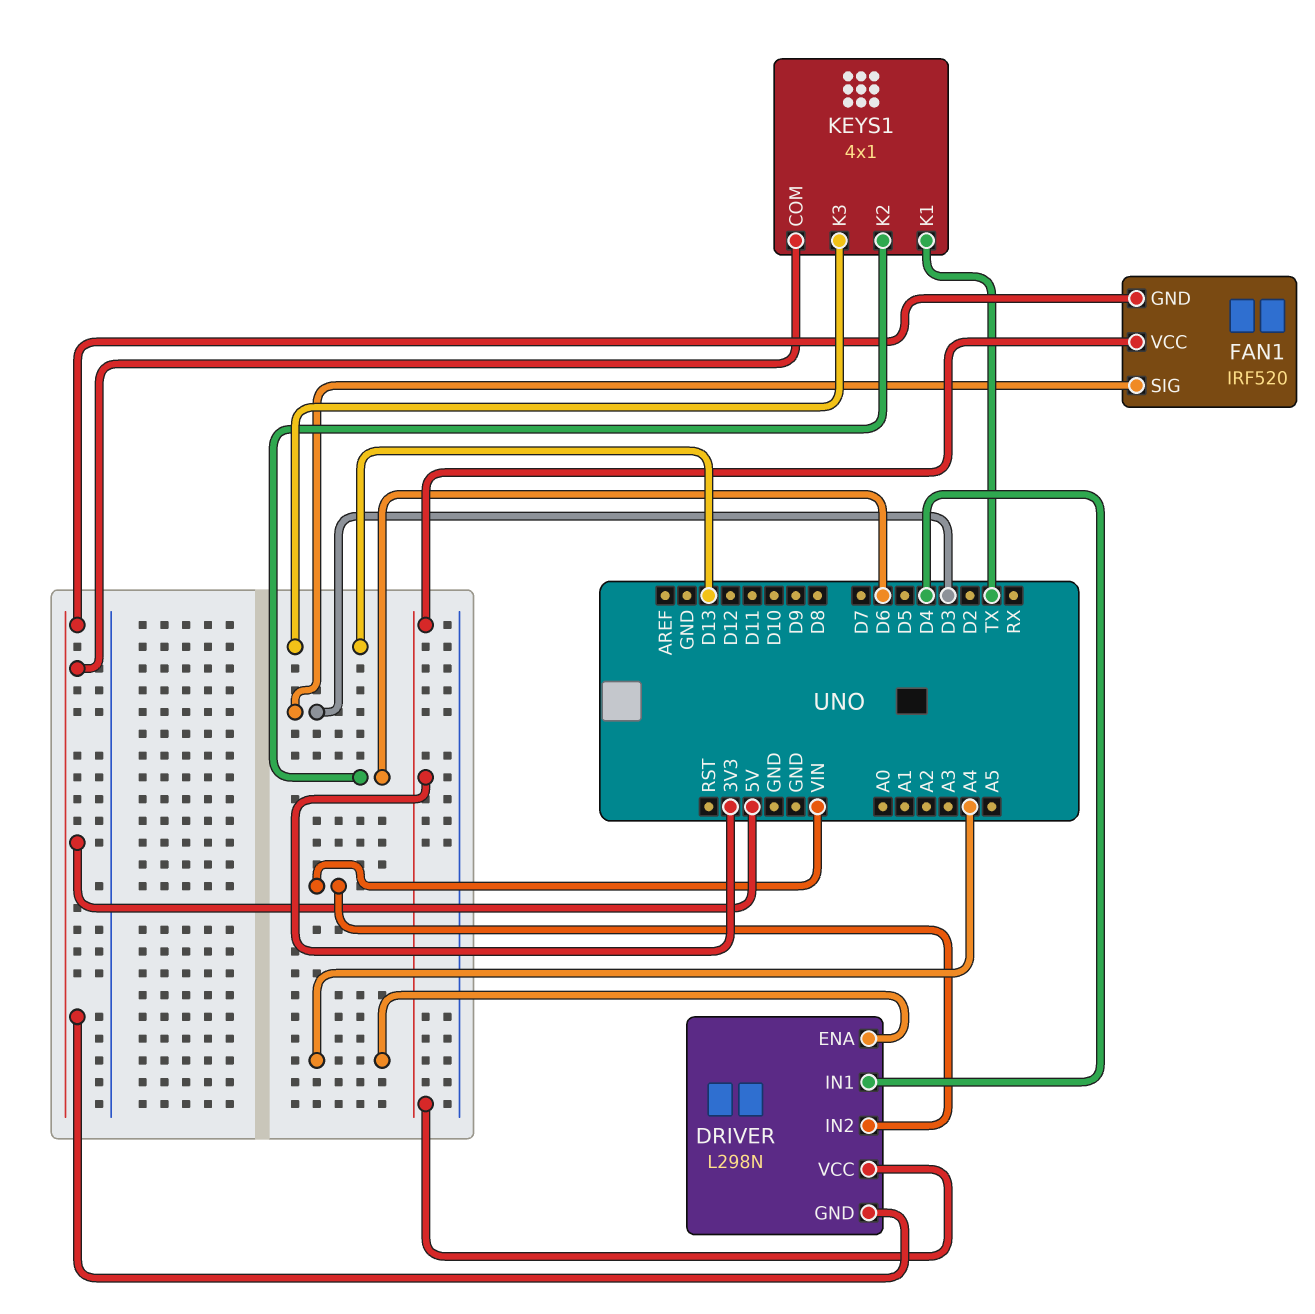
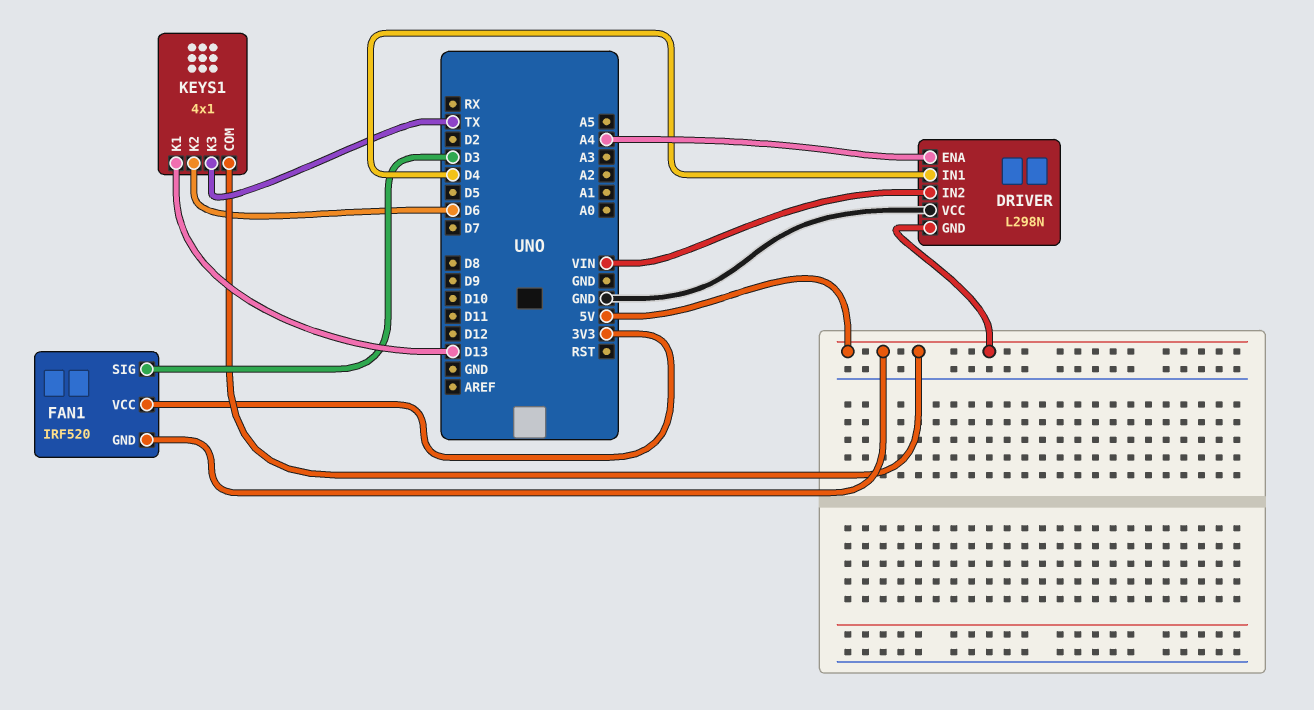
DRIVER pin VCC: 3V3 -> GND
KEYS1 pin K1: TX -> D13
KEYS1 pin K3: D13 -> TX

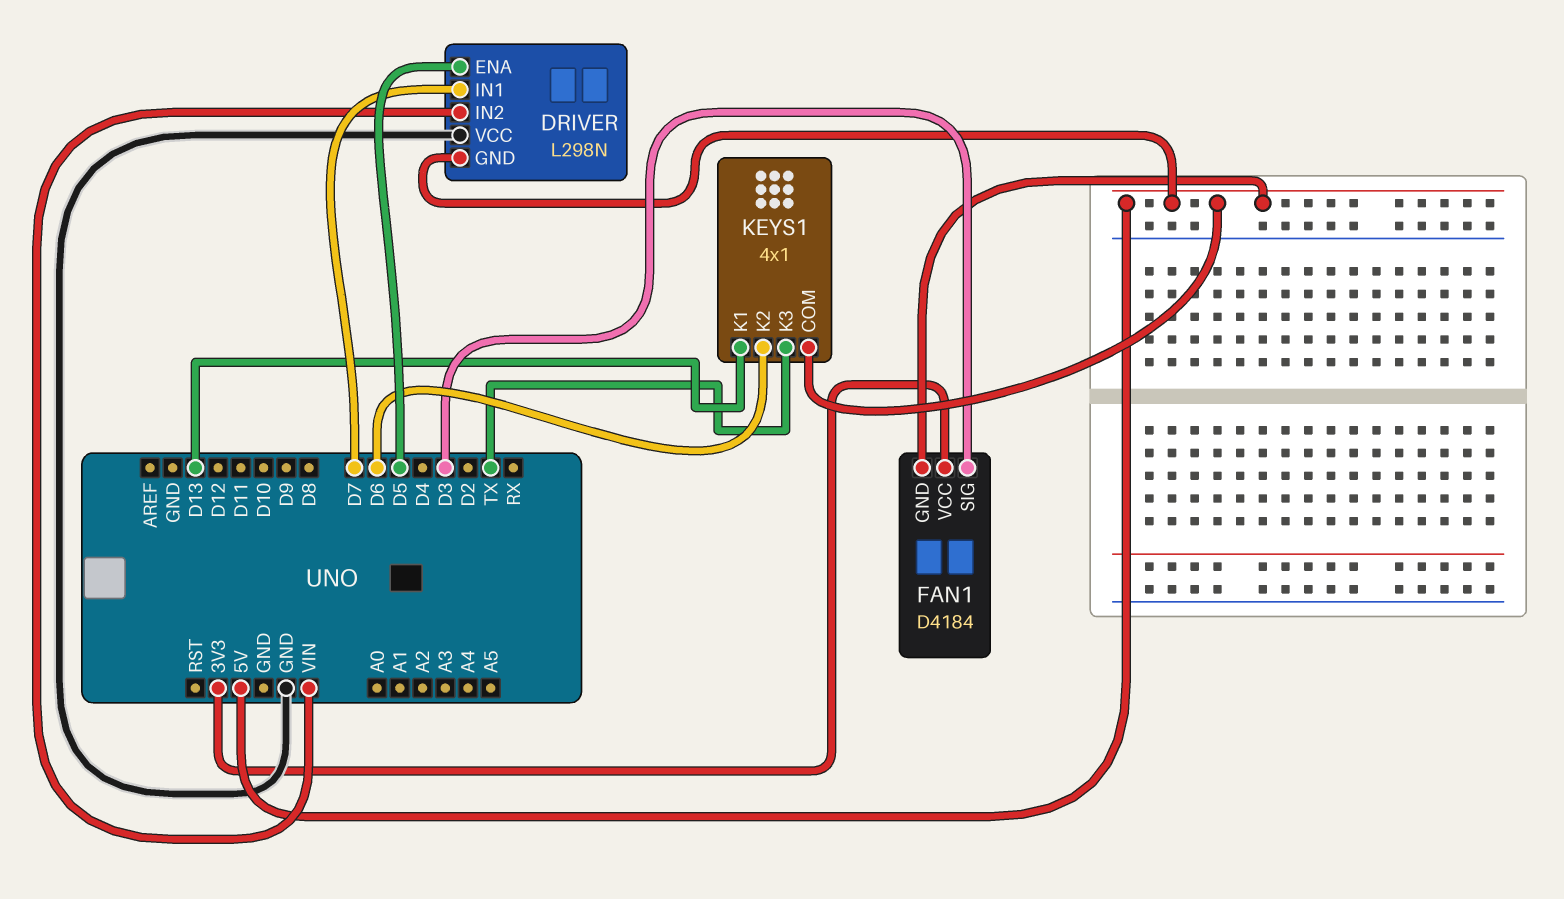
DRIVER pin ENA: A4 -> D5
DRIVER pin IN1: D4 -> D7
FAN1: IRF520 -> D4184

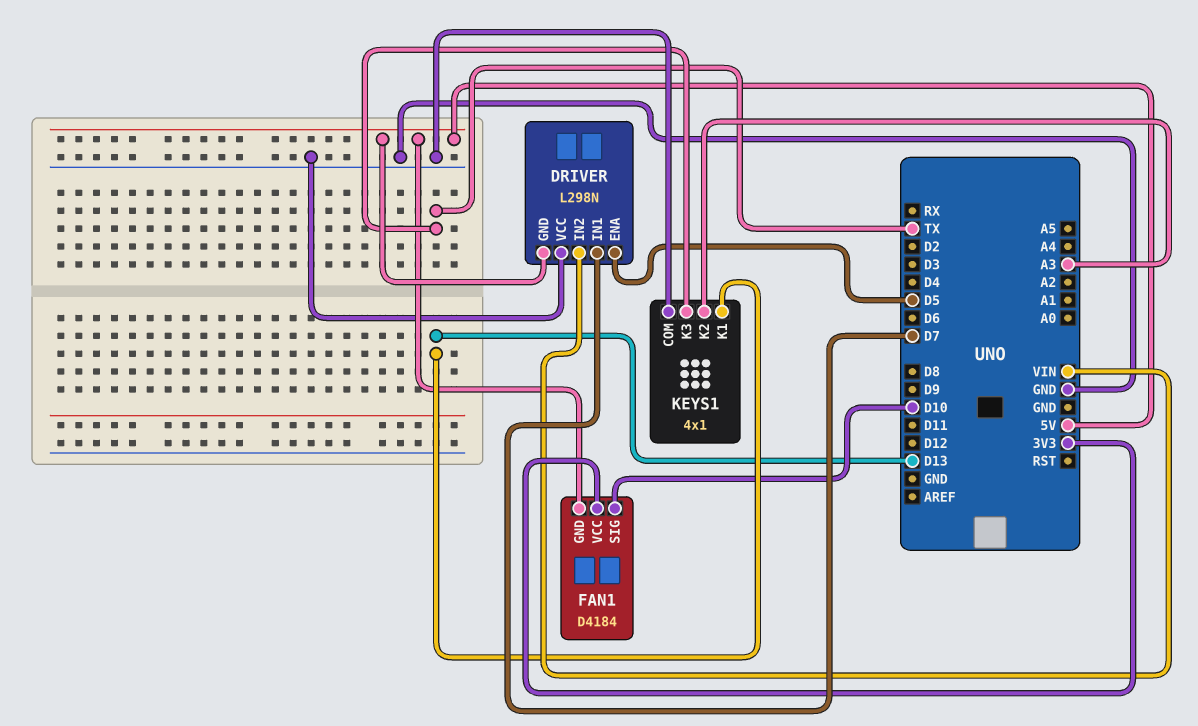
FAN1 pin SIG: D3 -> D10
KEYS1 pin COM: 5V -> GND
KEYS1 pin K2: D6 -> A3

